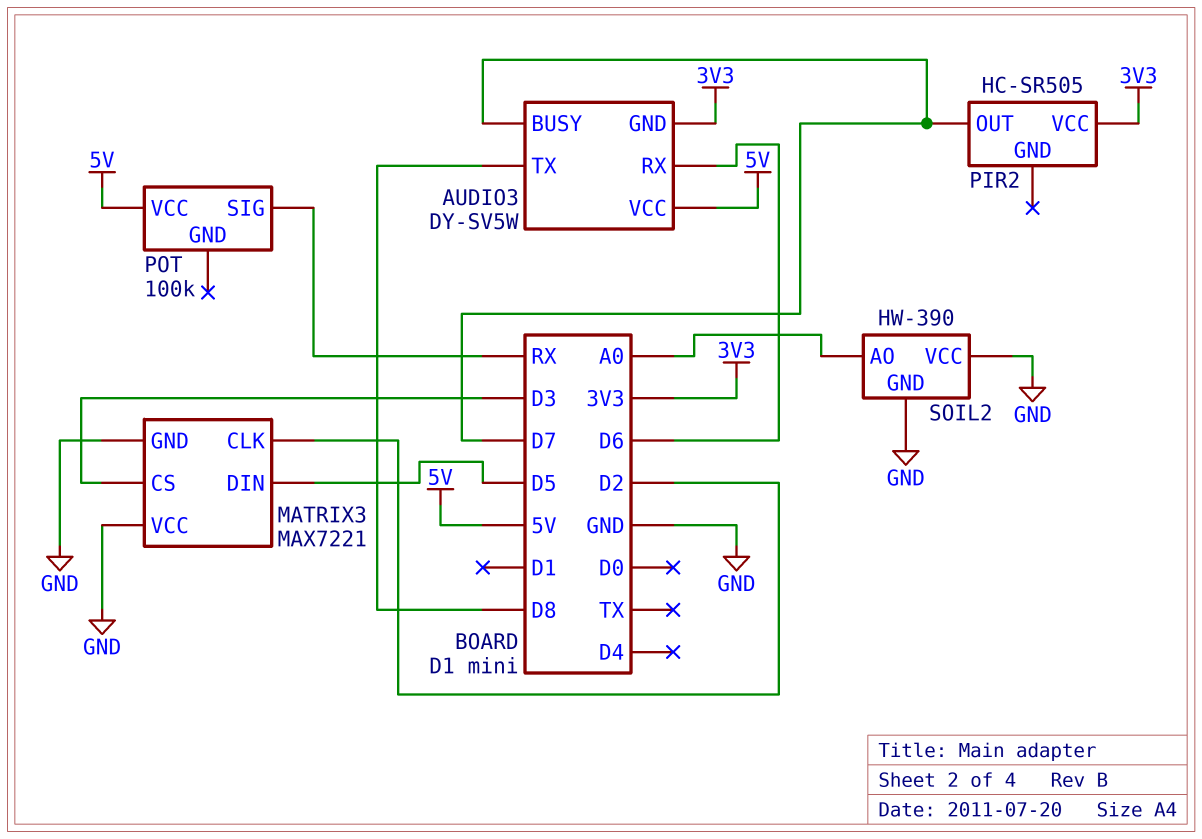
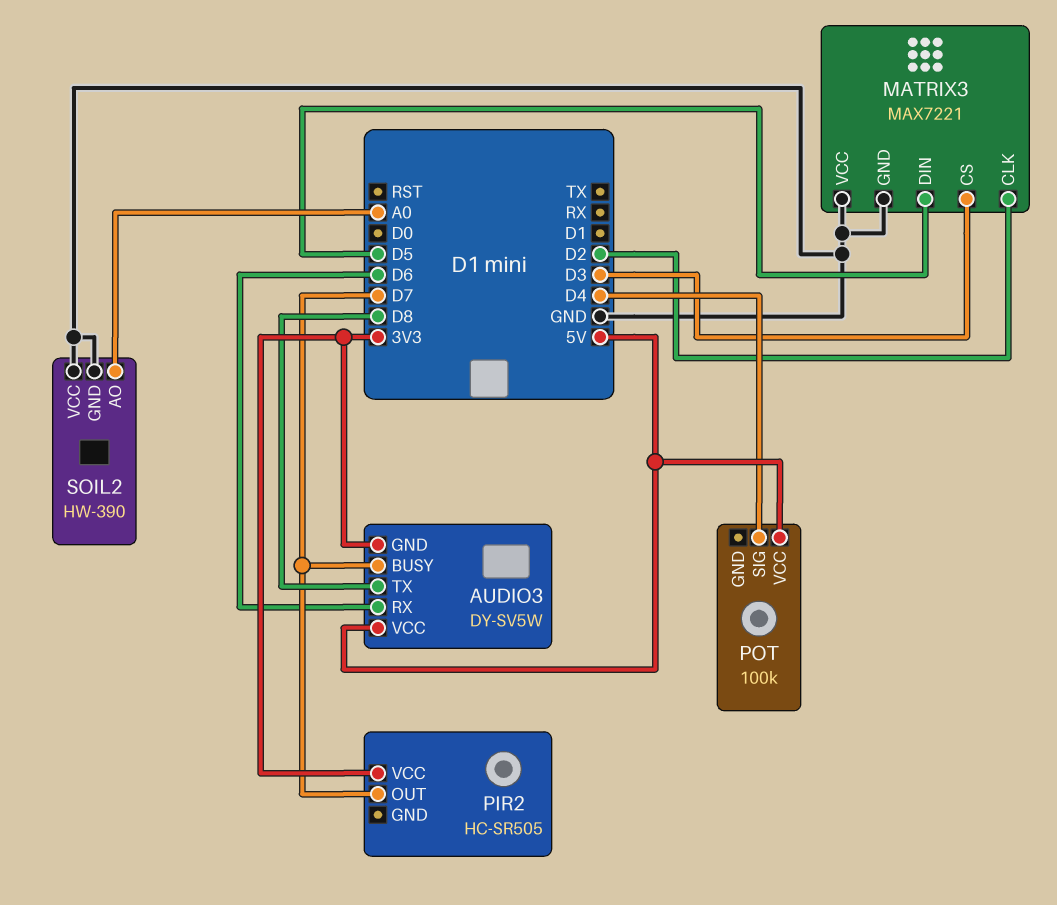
POT pin SIG: RX -> D4

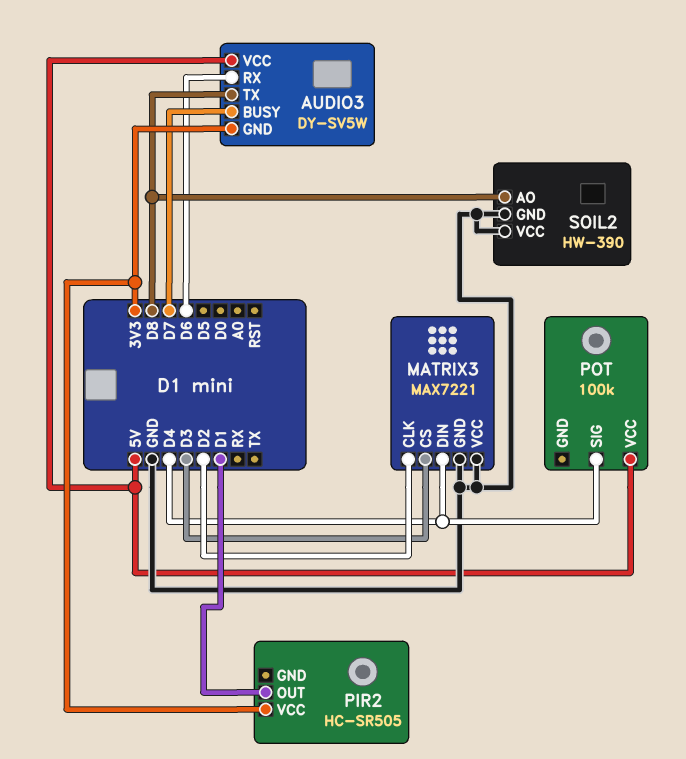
MATRIX3 pin DIN: D5 -> D4
PIR2 pin OUT: D7 -> D1
SOIL2 pin AO: A0 -> D8

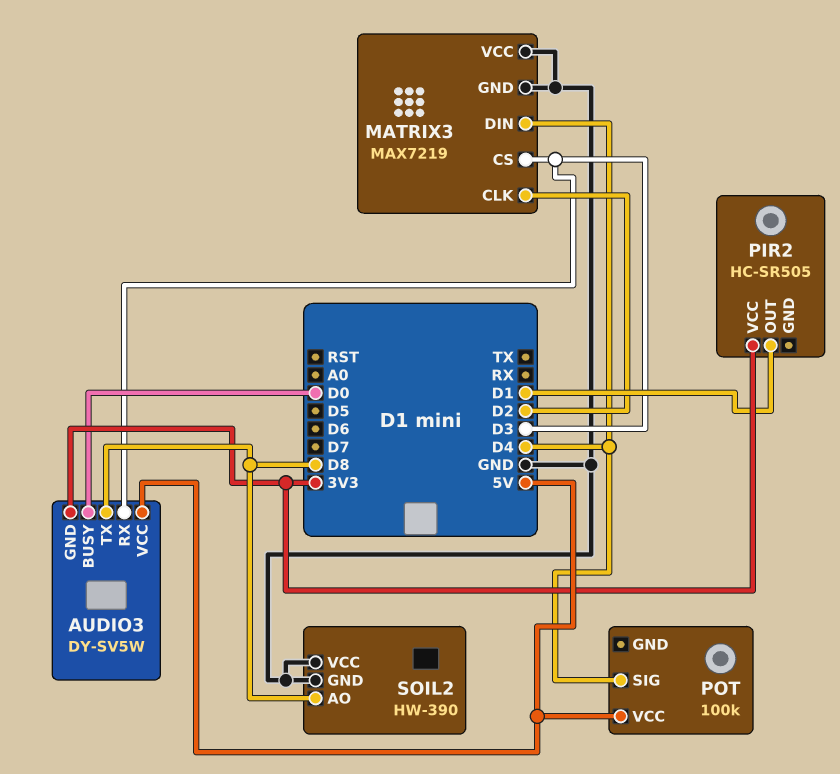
AUDIO3 pin BUSY: D7 -> D0
AUDIO3 pin RX: D6 -> D3
MATRIX3: MAX7221 -> MAX7219

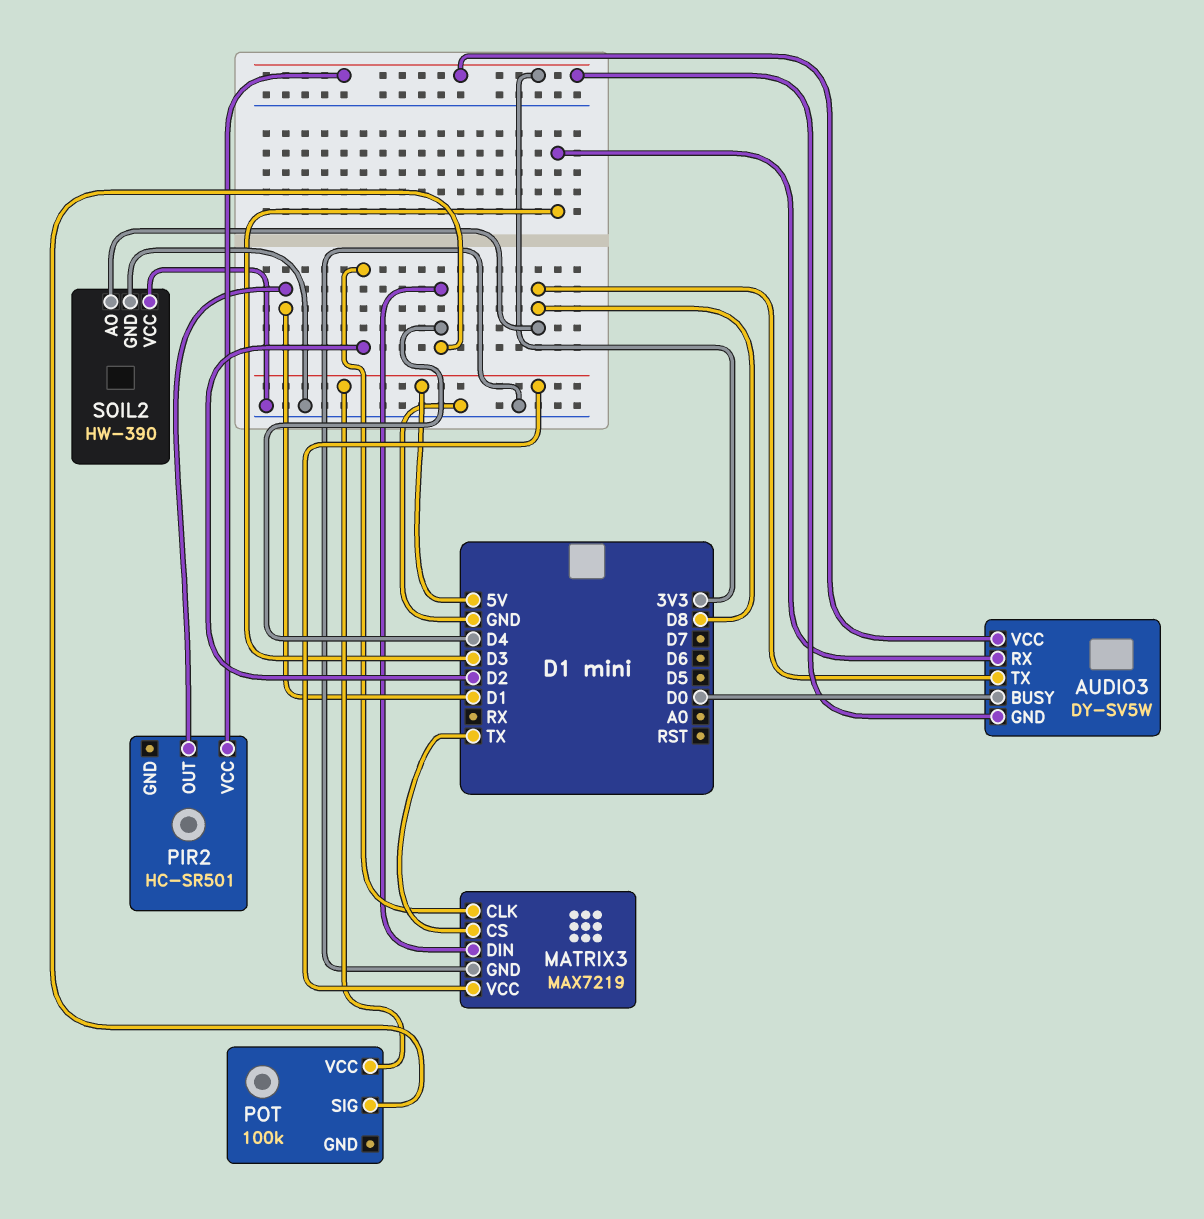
AUDIO3 pin VCC: 5V -> 3V3
MATRIX3 pin CS: D3 -> TX
MATRIX3 pin VCC: GND -> 5V
PIR2: HC-SR505 -> HC-SR501

